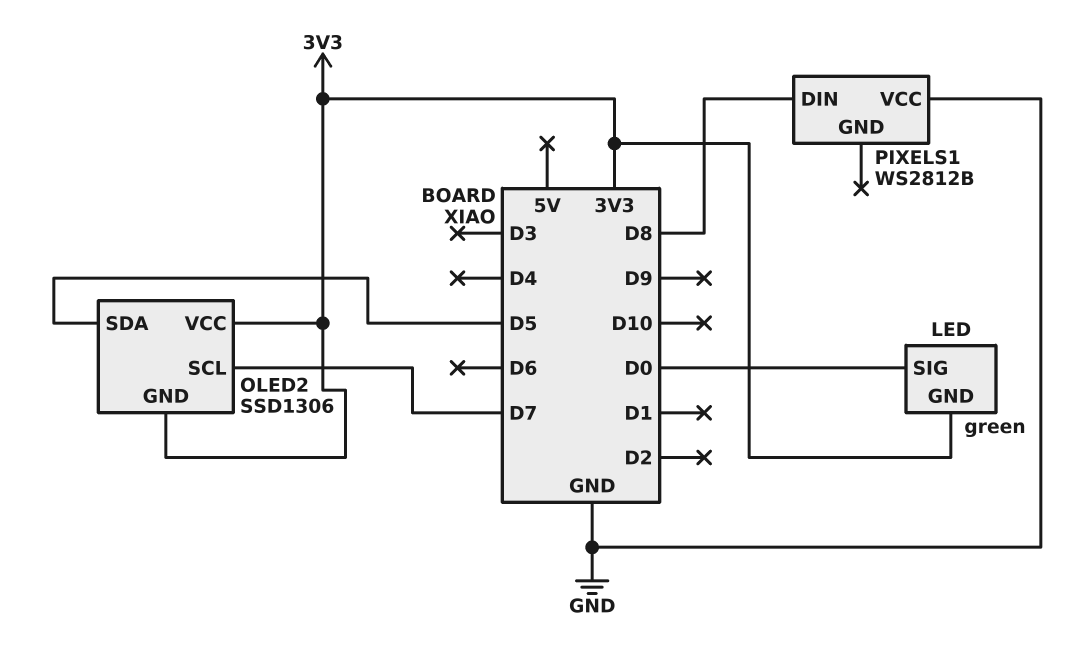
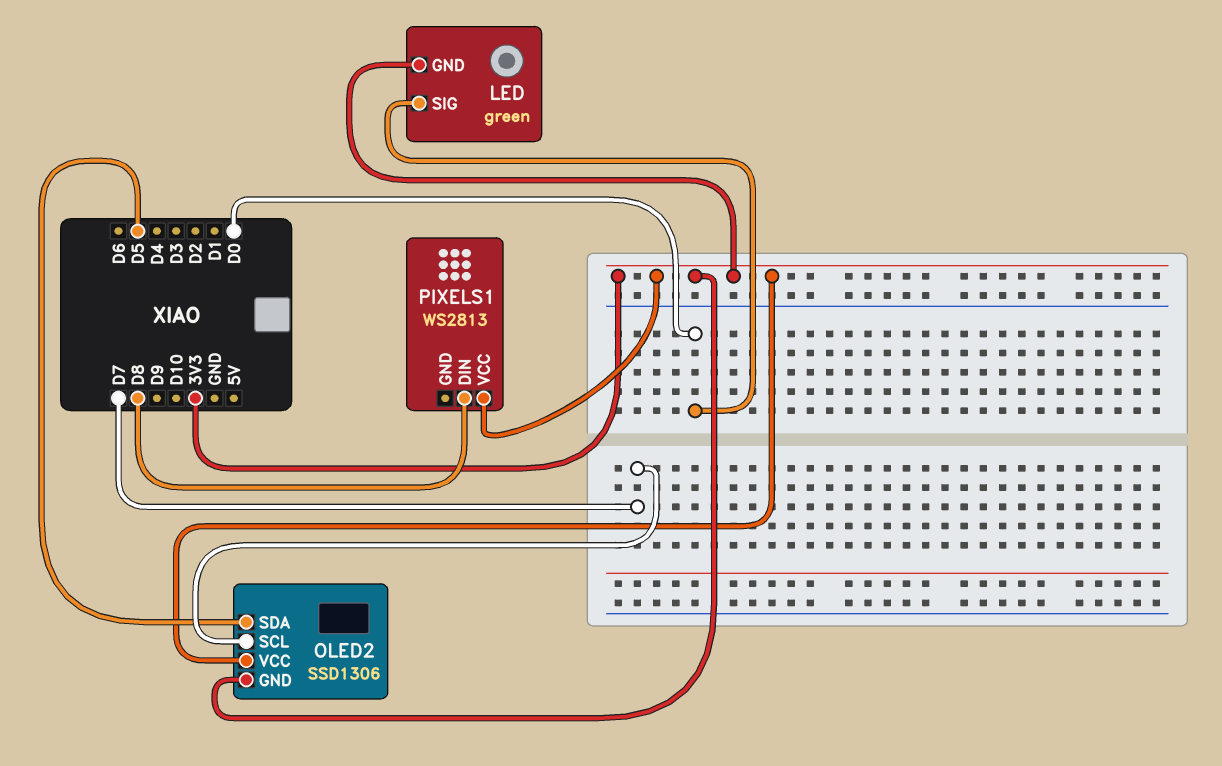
PIXELS1: WS2812B -> WS2813
PIXELS1 pin VCC: GND -> 3V3

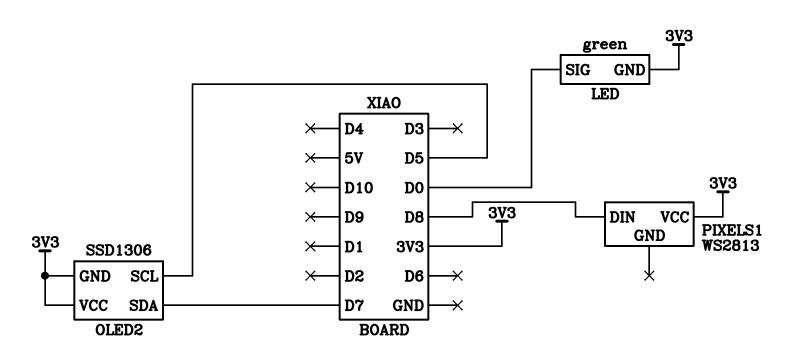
OLED2 pin SCL: D7 -> D5
OLED2 pin SDA: D5 -> D7

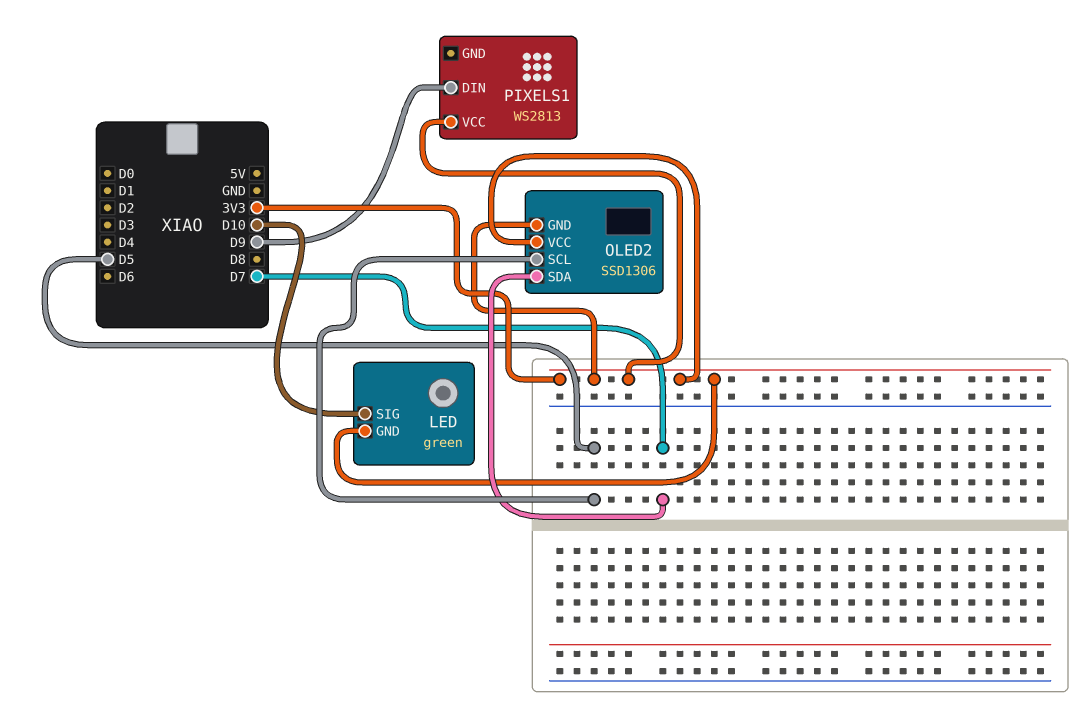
LED pin SIG: D0 -> D10
PIXELS1 pin DIN: D8 -> D9

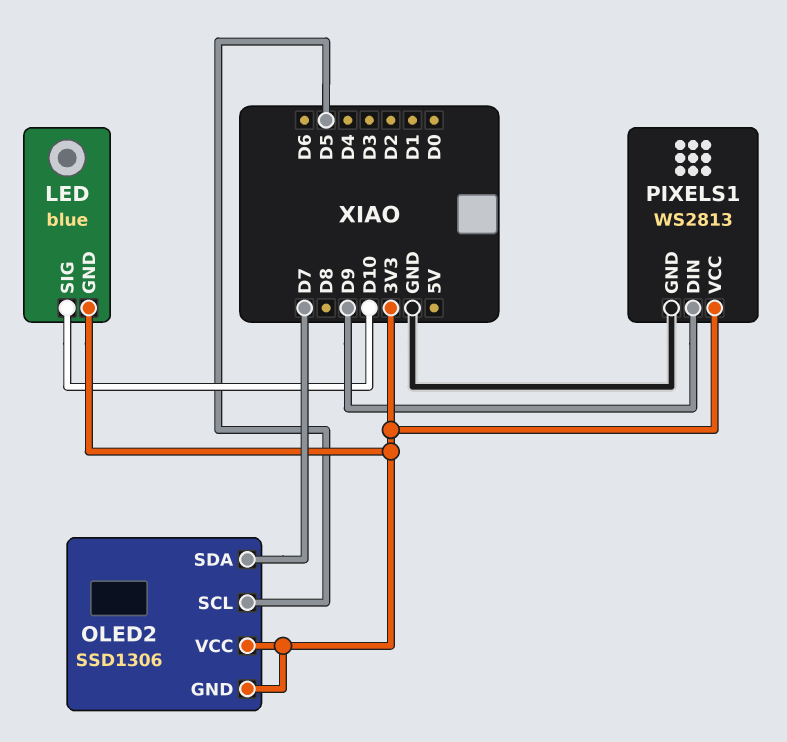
LED: green -> blue
PIXELS1 pin GND: none -> GND

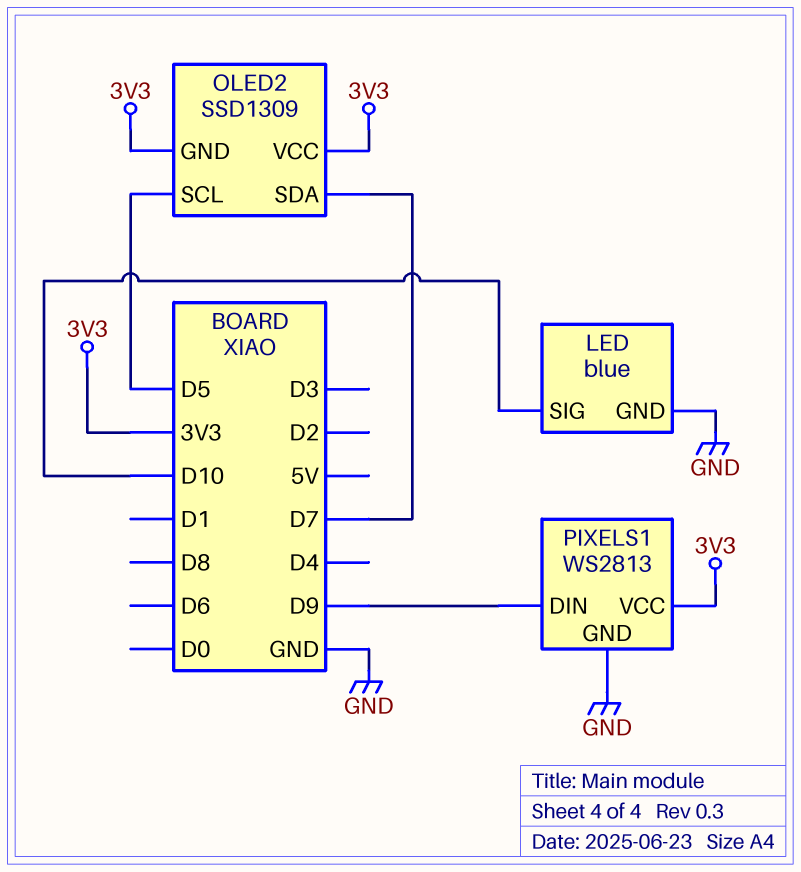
LED pin GND: 3V3 -> GND
OLED2: SSD1306 -> SSD1309

